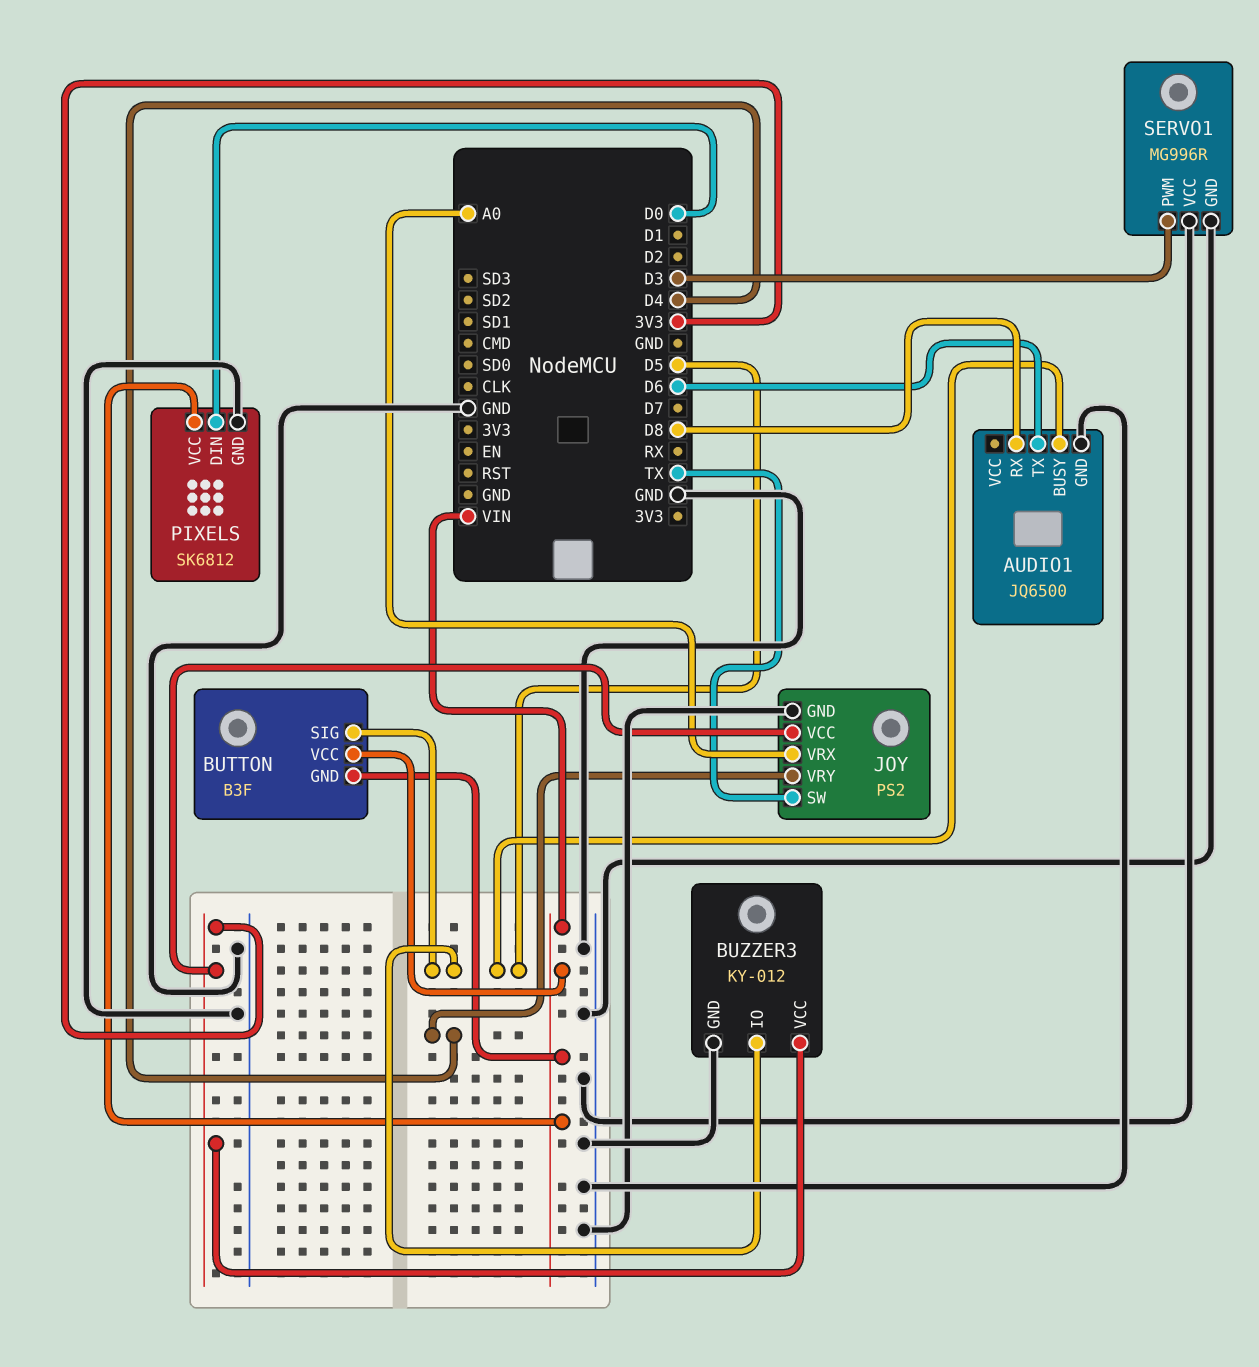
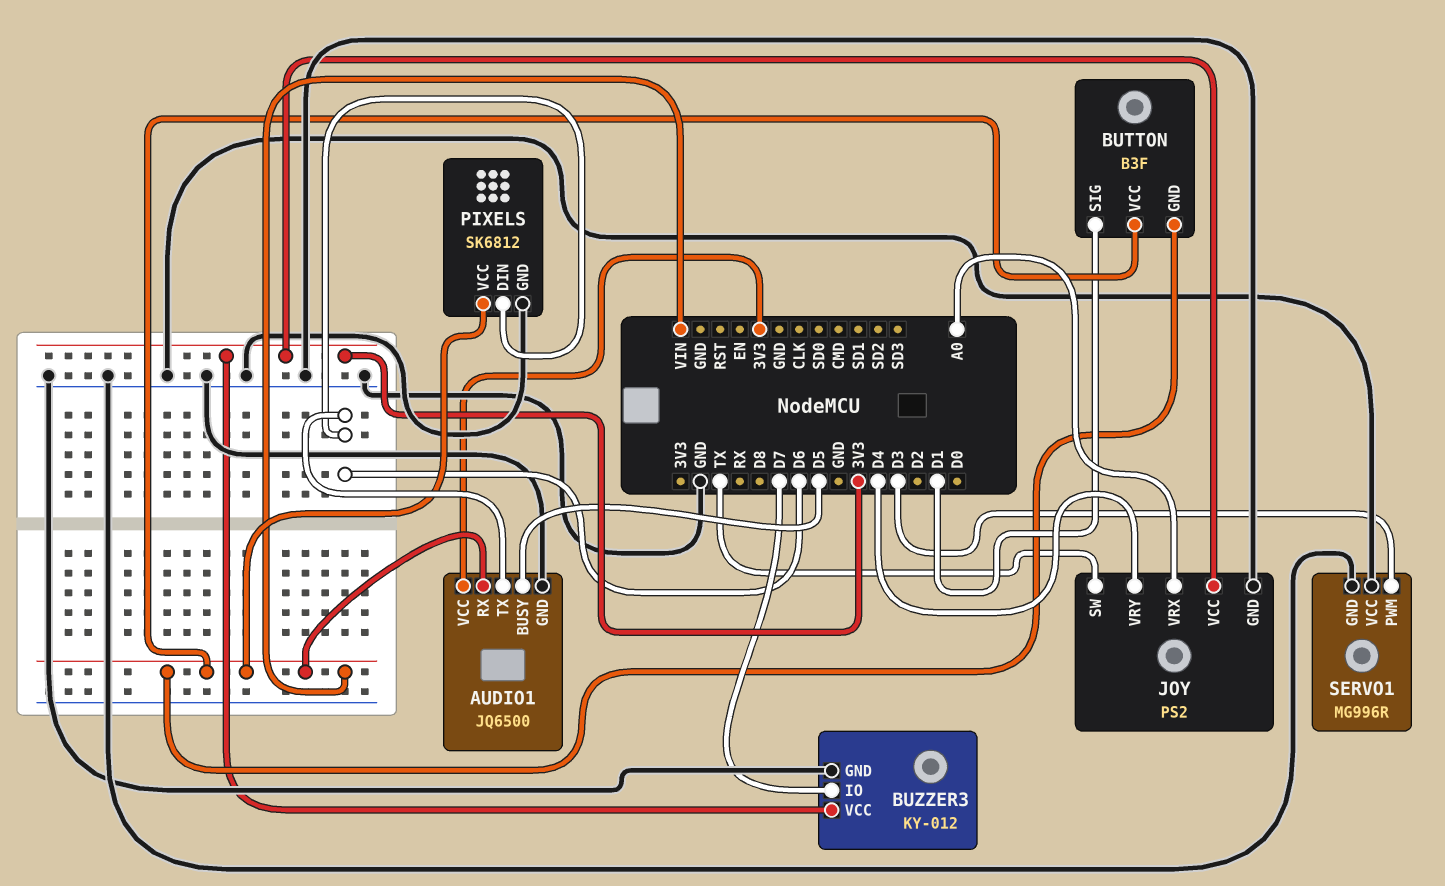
AUDIO1 pin RX: D8 -> VIN
AUDIO1 pin VCC: none -> 3V3
BUTTON pin SIG: D5 -> D1
BUZZER3 pin IO: D5 -> D7
PIXELS pin DIN: D0 -> D6

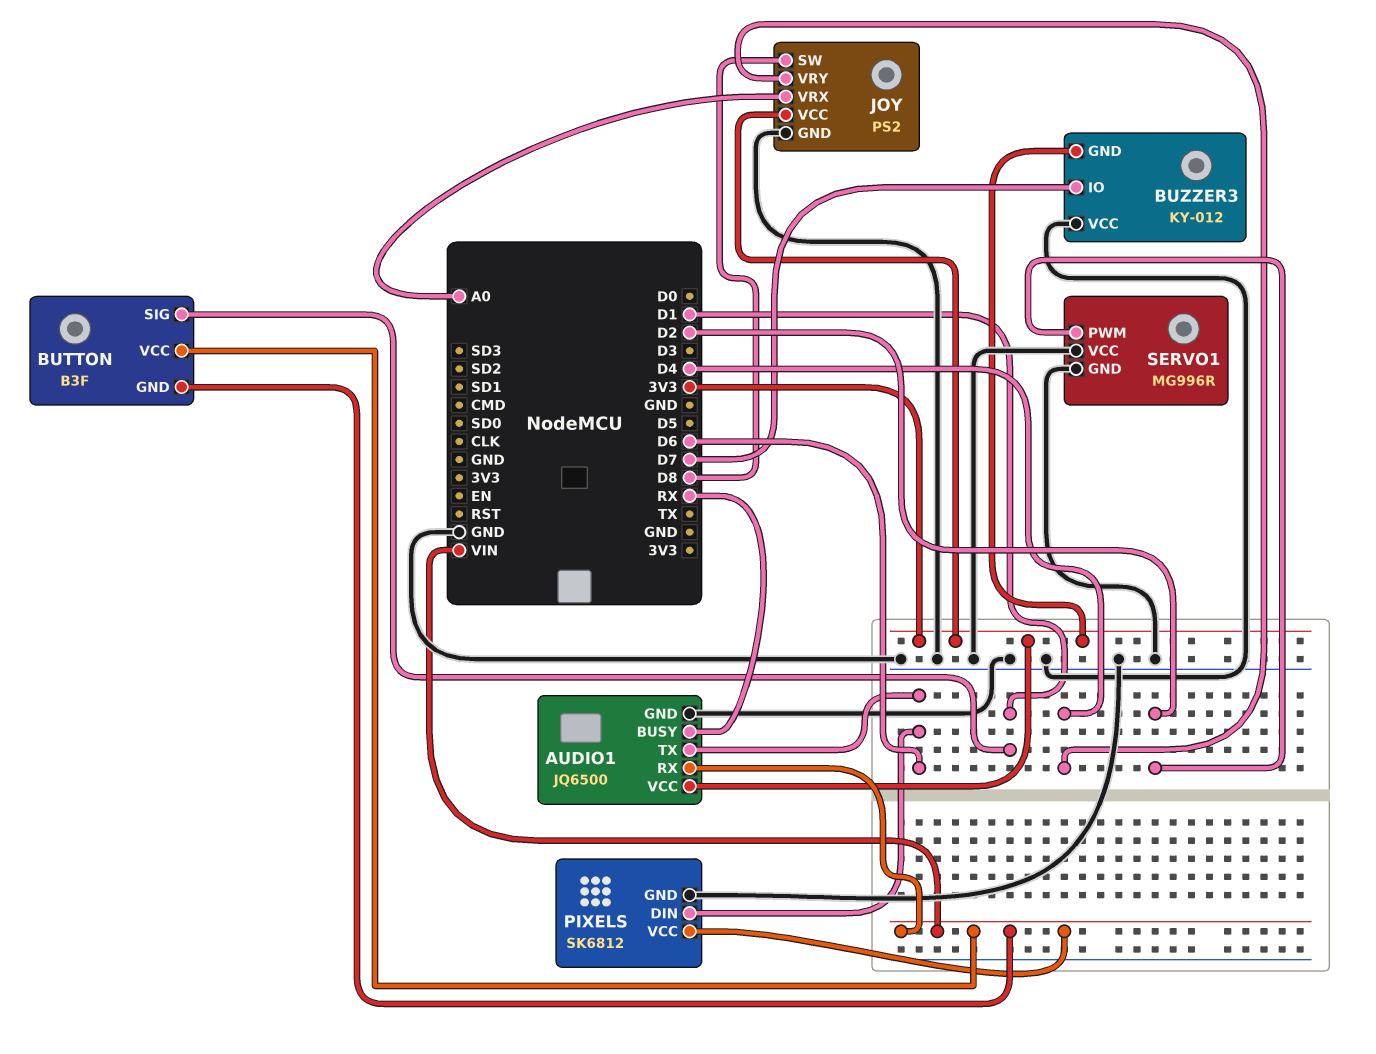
AUDIO1 pin BUSY: D5 -> RX
BUZZER3 pin GND: GND -> 3V3
BUZZER3 pin VCC: 3V3 -> GND
JOY pin SW: TX -> D8
SERVO1 pin PWM: D3 -> D2

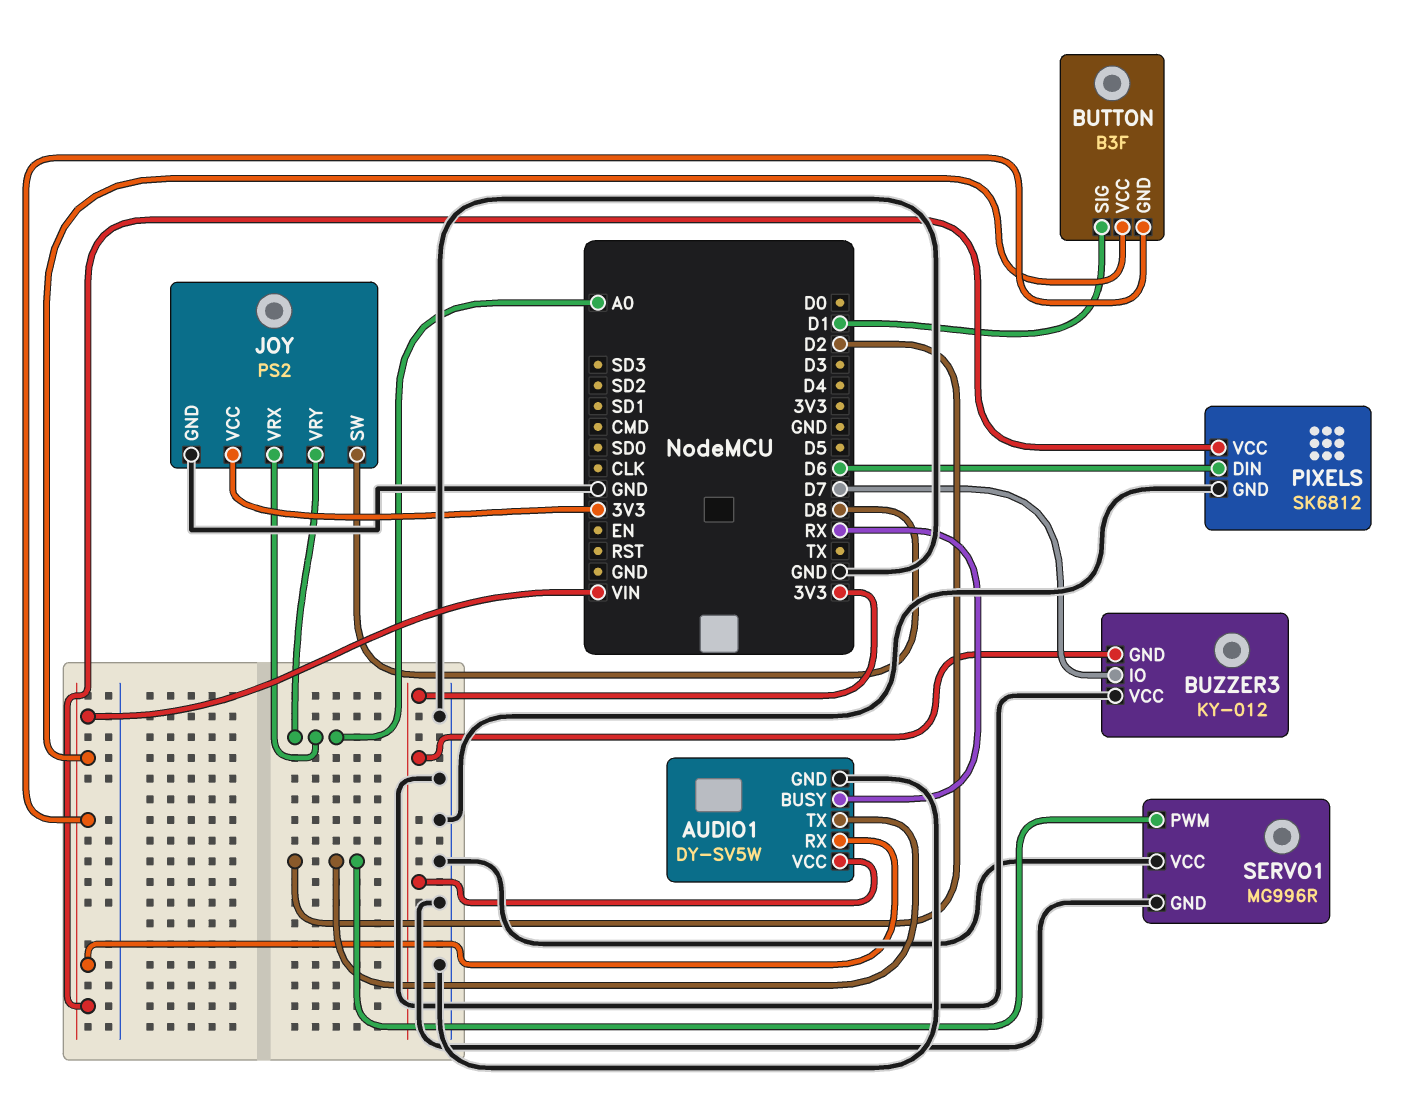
AUDIO1: JQ6500 -> DY-SV5W
AUDIO1 pin TX: D6 -> D2
JOY pin VRY: D4 -> A0

